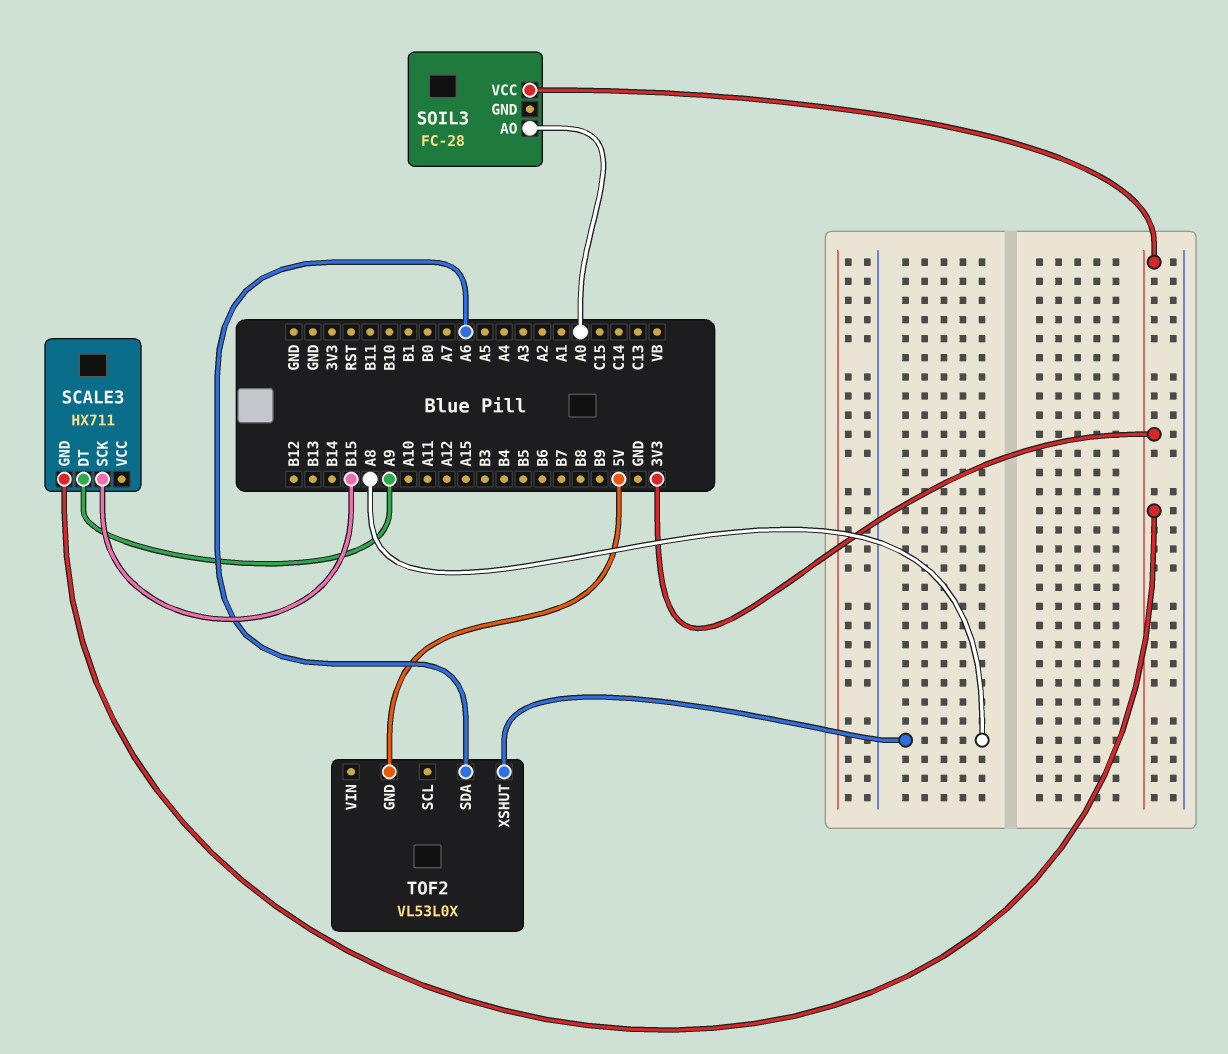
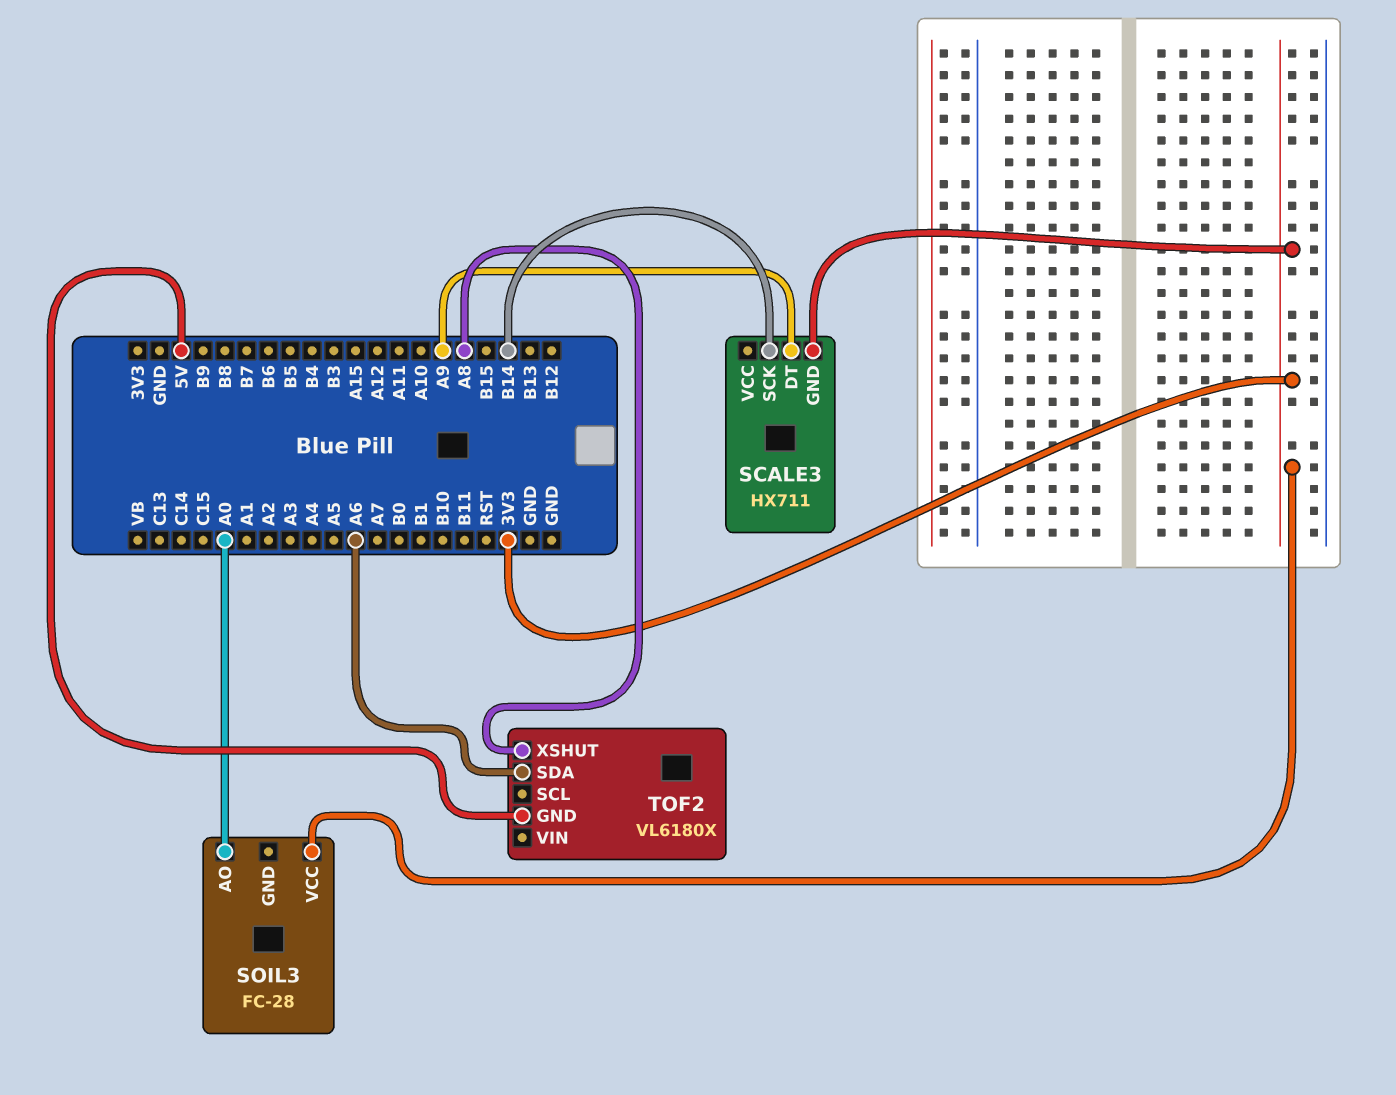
SCALE3 pin SCK: B15 -> B14
TOF2: VL53L0X -> VL6180X

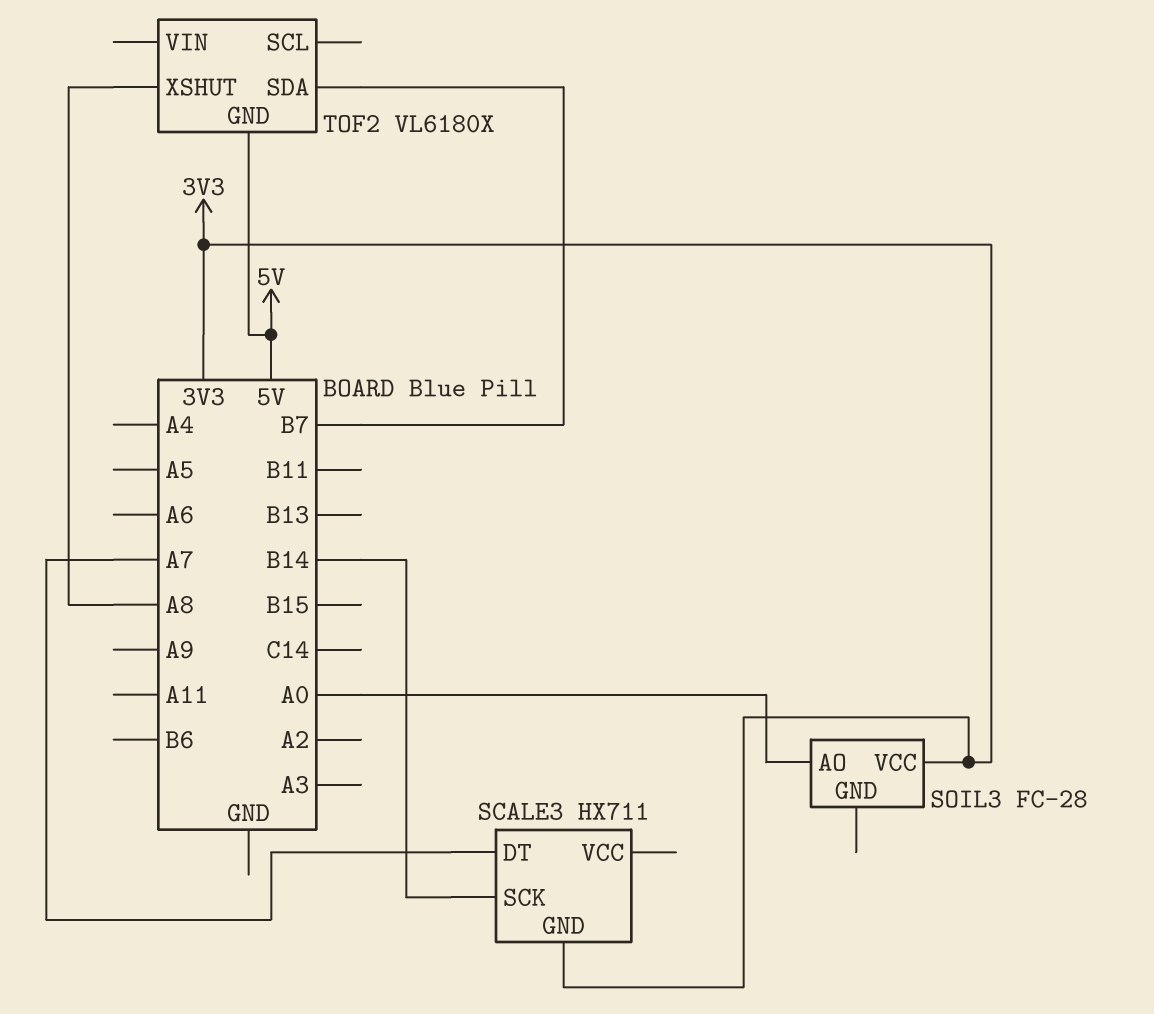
SCALE3 pin DT: A9 -> A7
TOF2 pin SDA: A6 -> B7

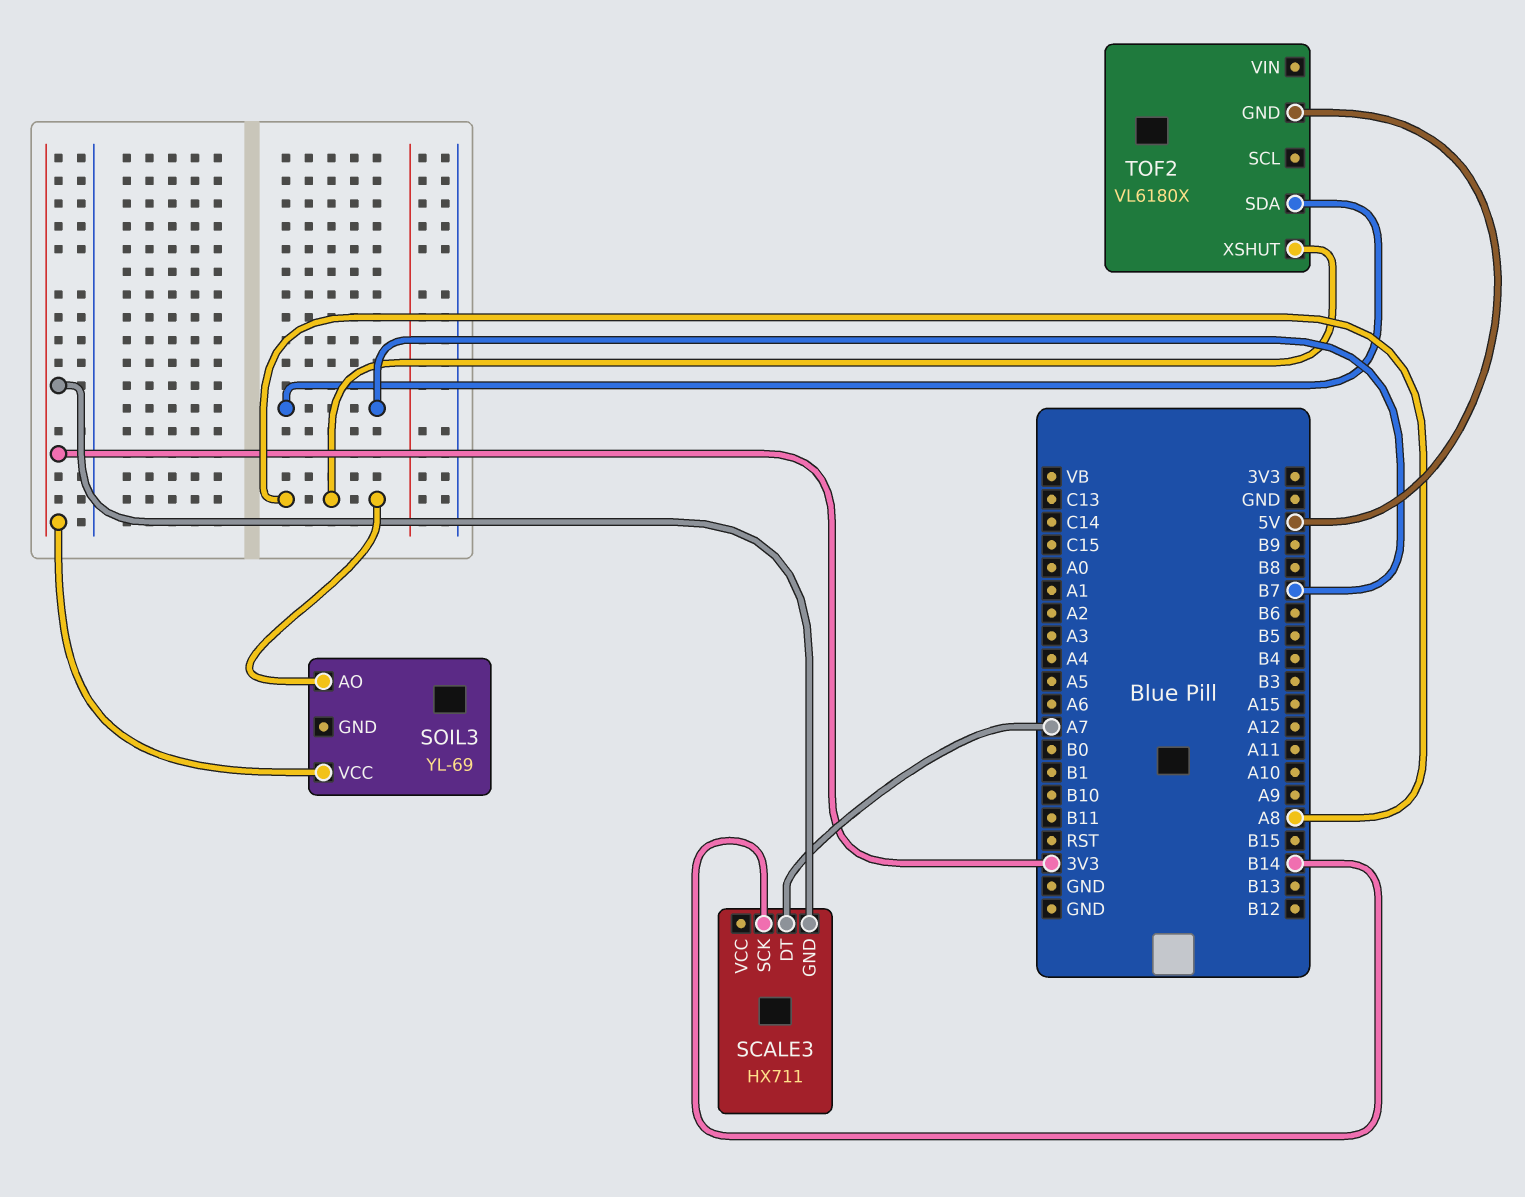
SOIL3: FC-28 -> YL-69
SOIL3 pin AO: A0 -> A8

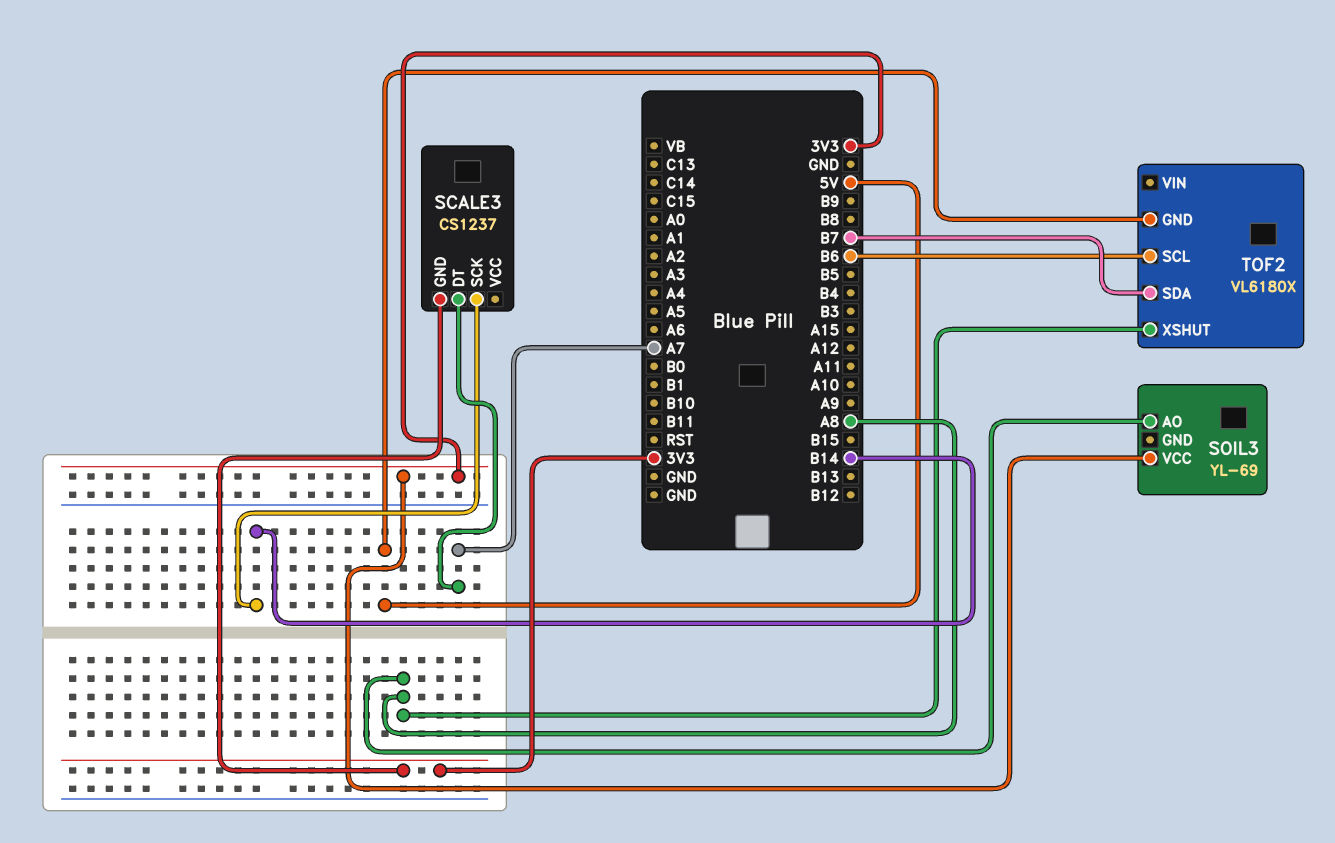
SCALE3: HX711 -> CS1237
TOF2 pin SCL: none -> B6

